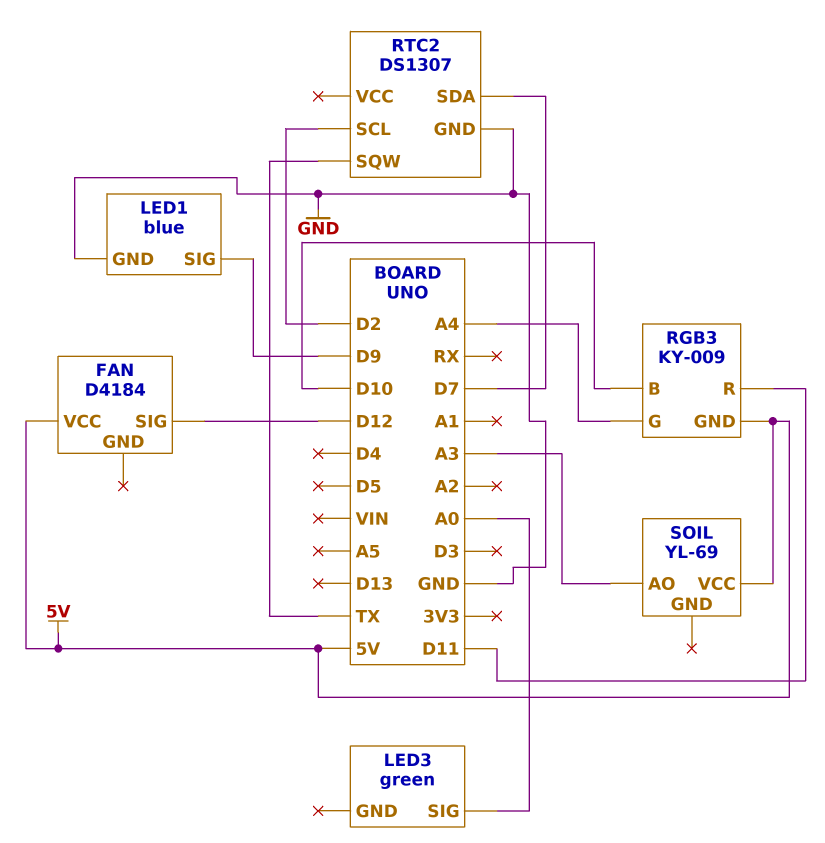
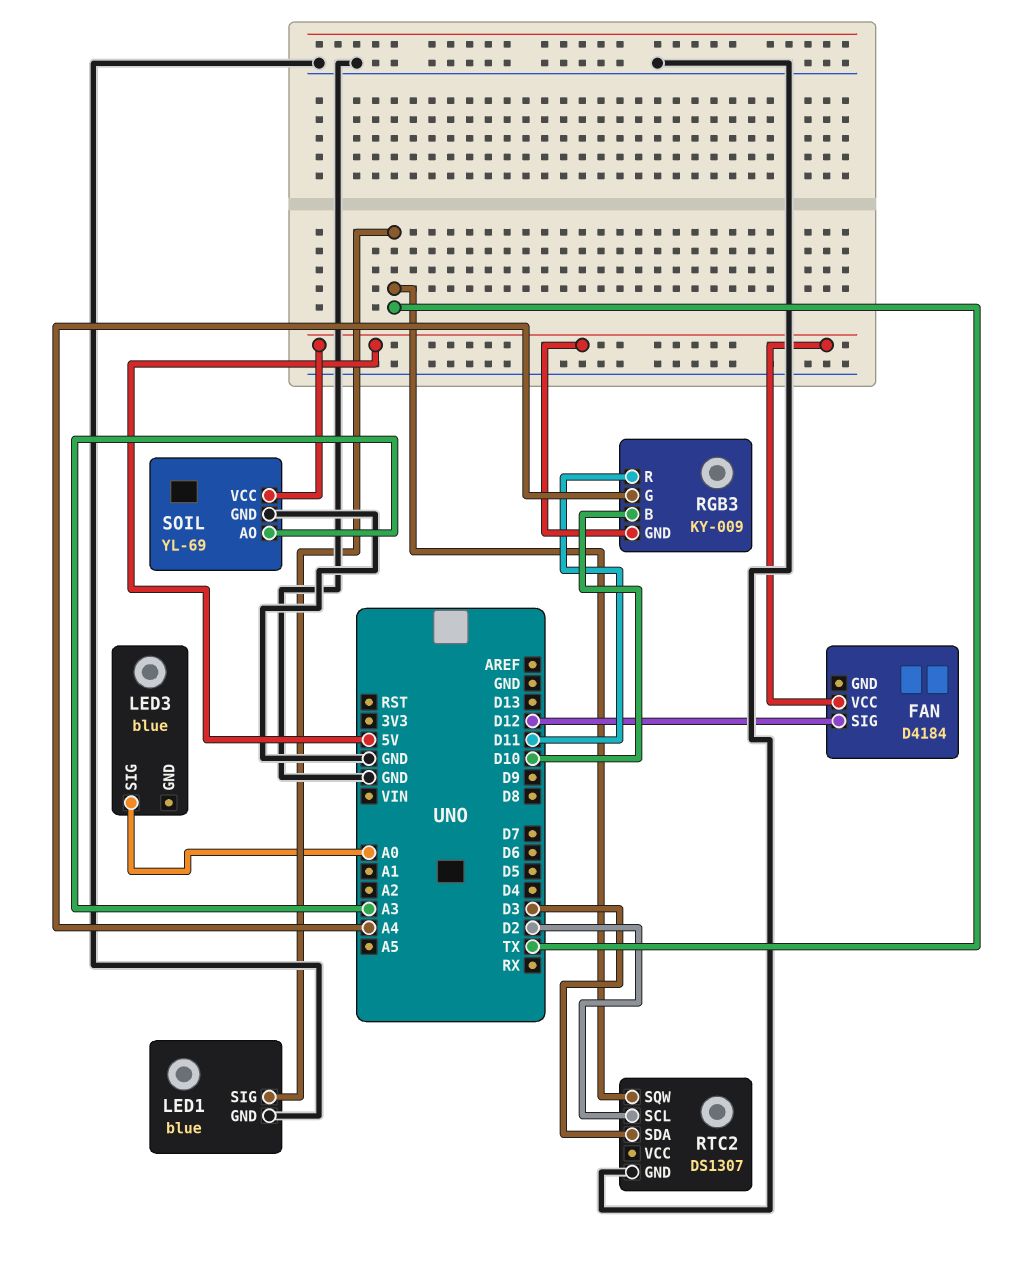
LED1 pin SIG: D9 -> TX
LED3: green -> blue
RTC2 pin SDA: D7 -> D3
SOIL pin GND: none -> GND

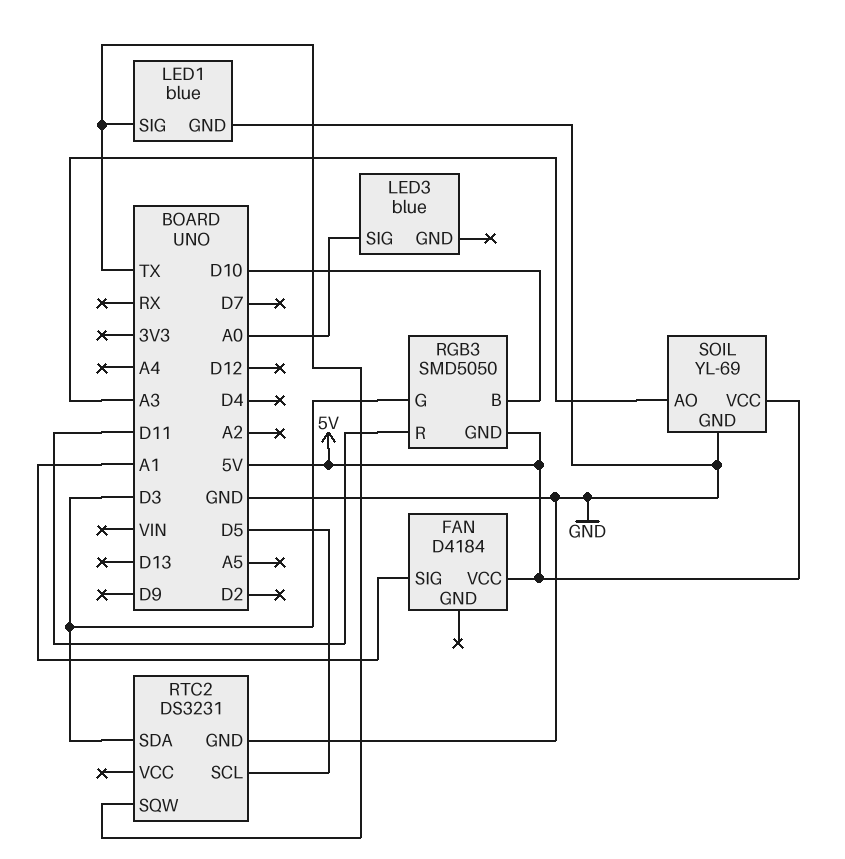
FAN pin SIG: D12 -> A1
RGB3: KY-009 -> SMD5050
RGB3 pin G: A4 -> D3
RTC2: DS1307 -> DS3231
RTC2 pin SCL: D2 -> D5

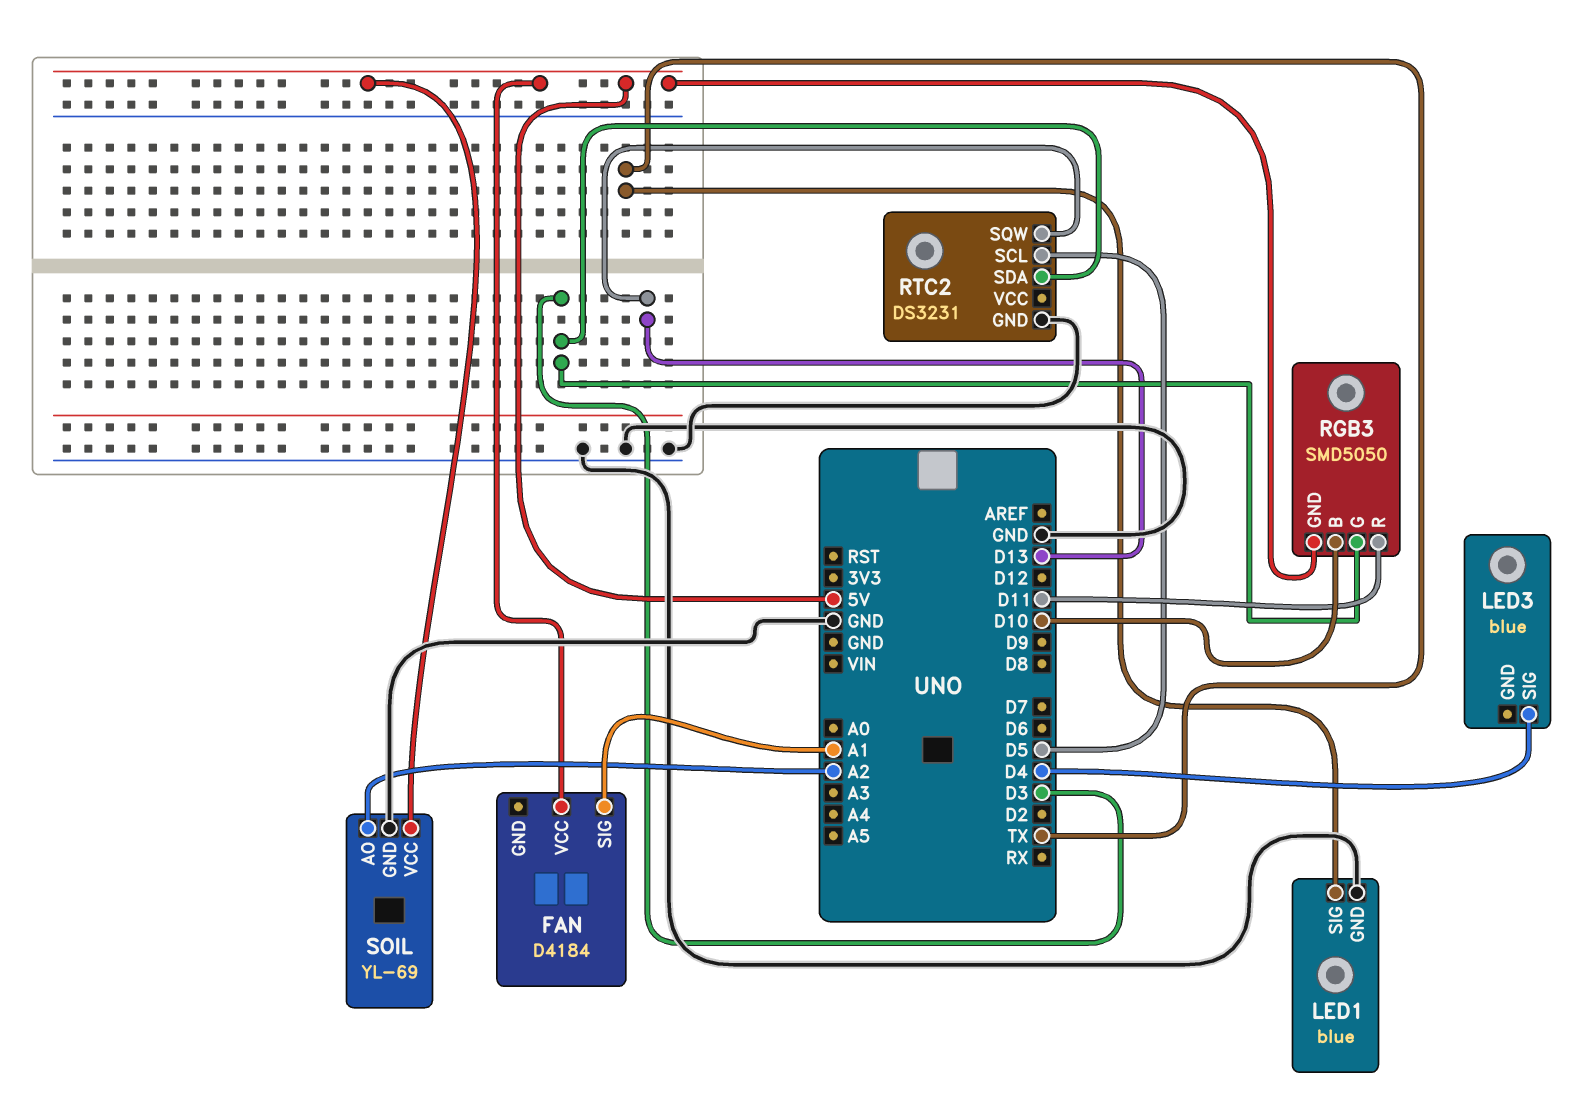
LED3 pin SIG: A0 -> D4
RTC2 pin SQW: TX -> D13
SOIL pin AO: A3 -> A2

